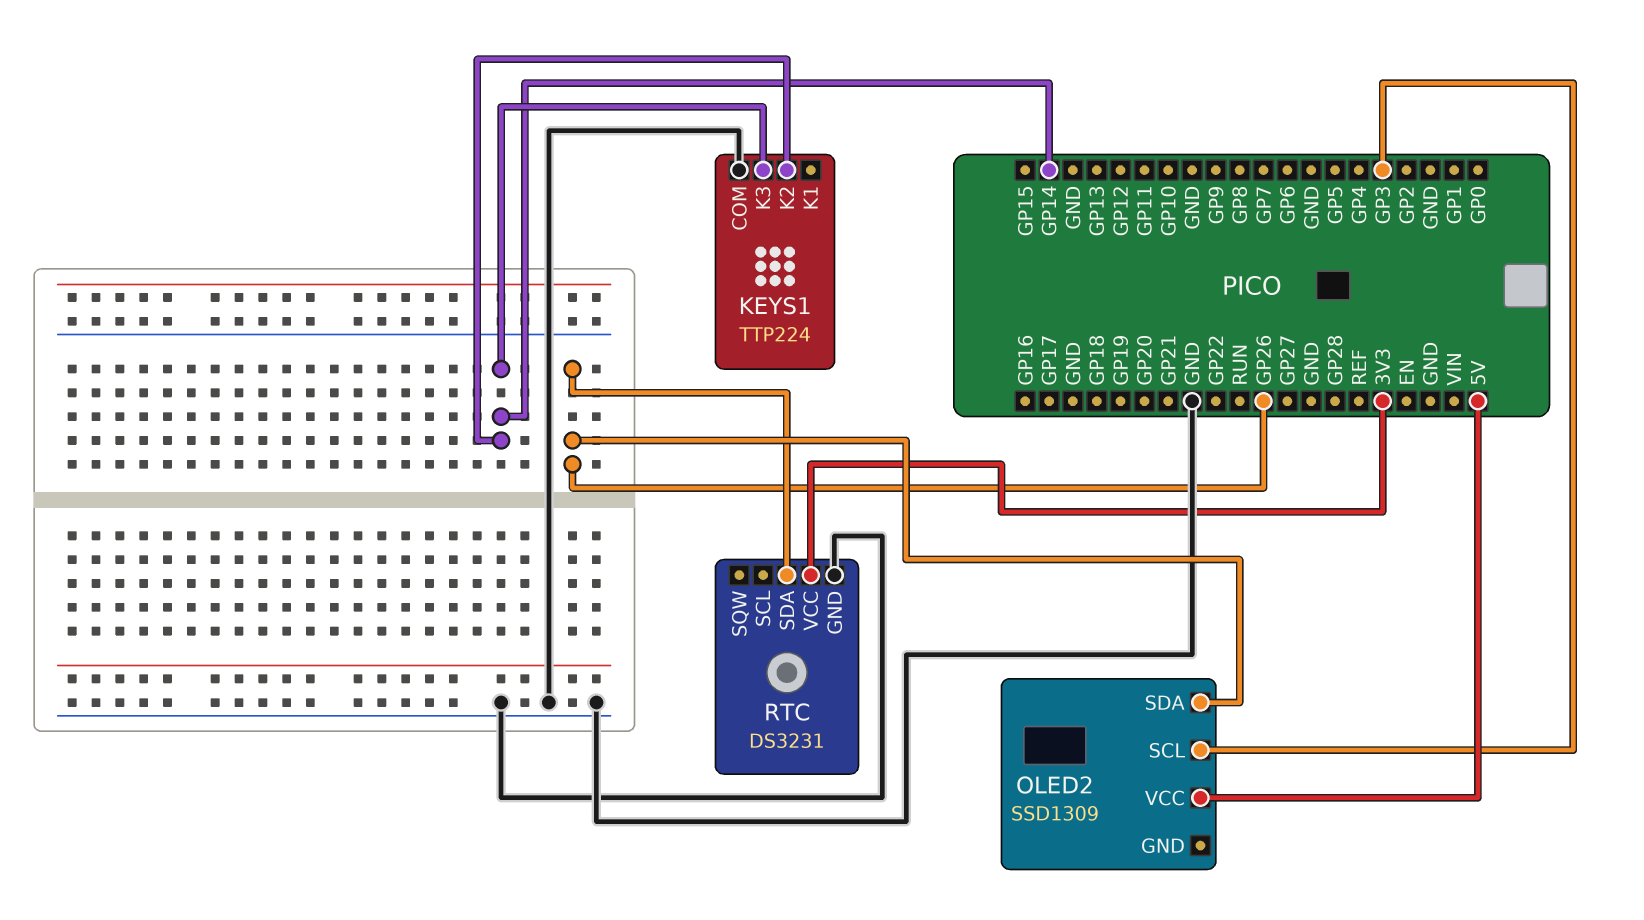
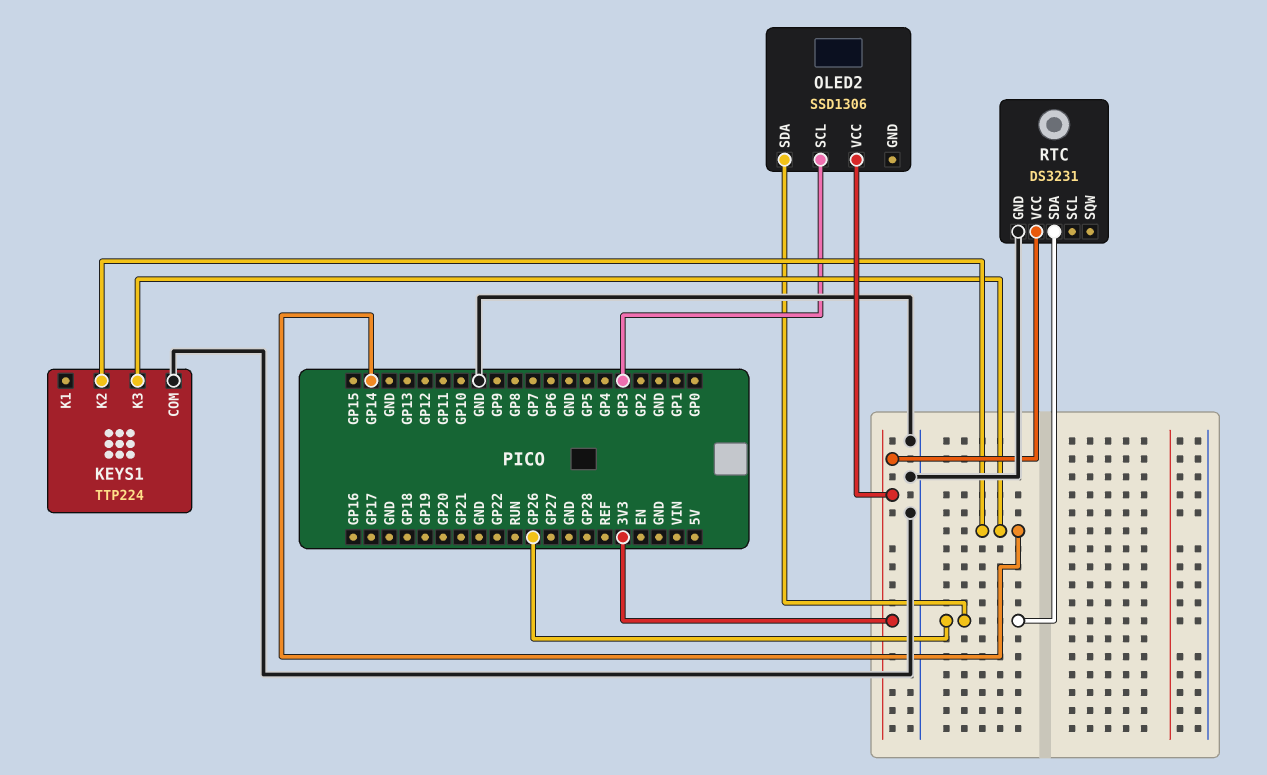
OLED2: SSD1309 -> SSD1306
OLED2 pin VCC: 5V -> 3V3

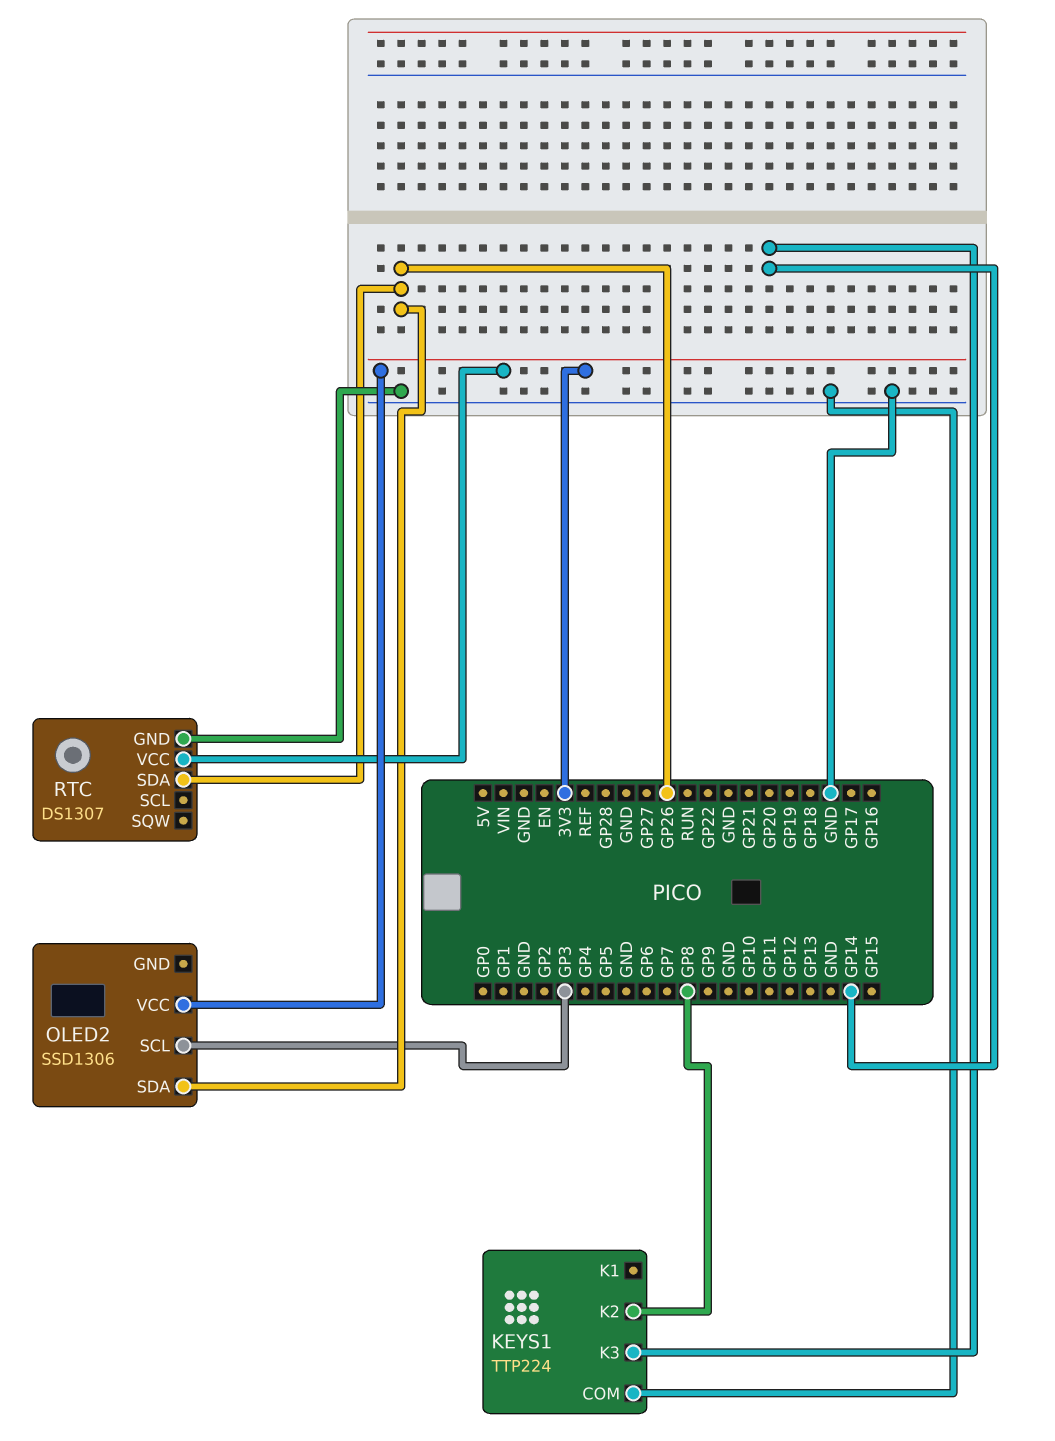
KEYS1 pin K2: GP14 -> GP8
RTC: DS3231 -> DS1307

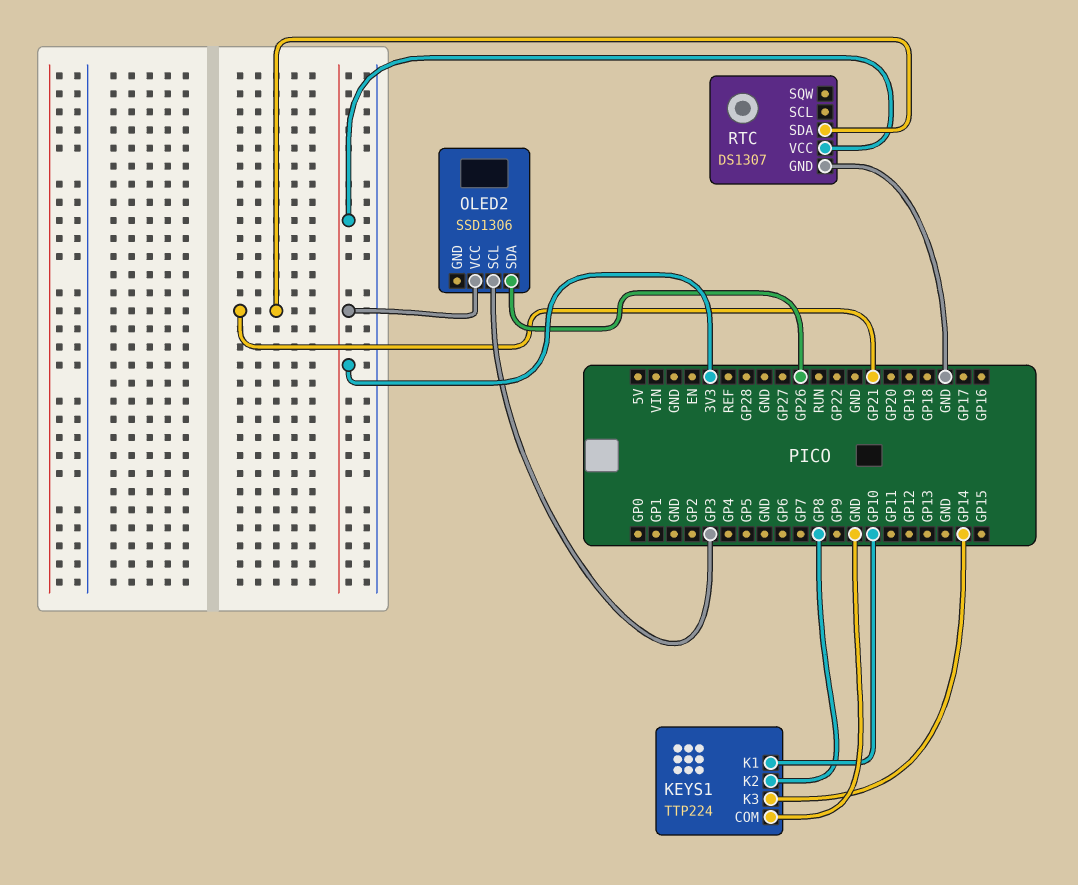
KEYS1 pin K1: none -> GP10
RTC pin SDA: GP26 -> GP21

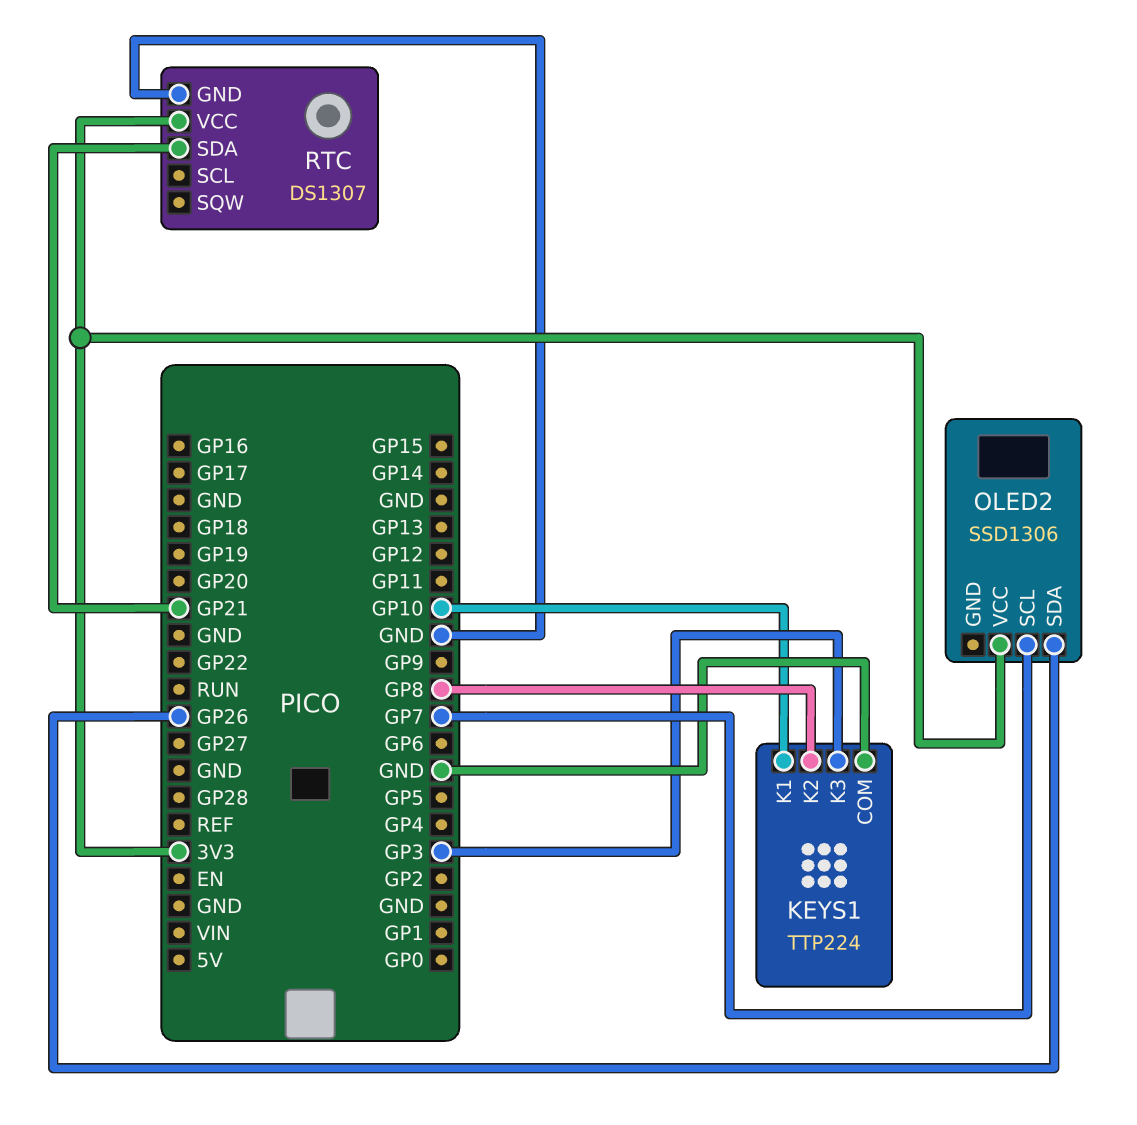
KEYS1 pin K3: GP14 -> GP3
OLED2 pin SCL: GP3 -> GP7

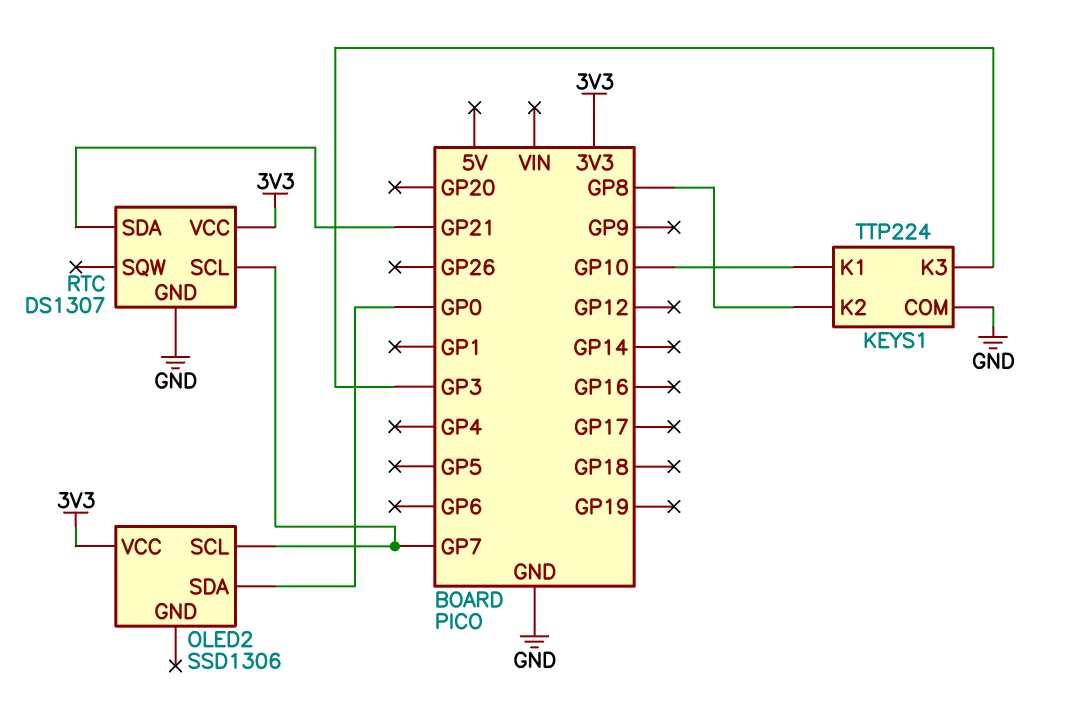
OLED2 pin SDA: GP26 -> GP0
RTC pin SCL: none -> GP7

